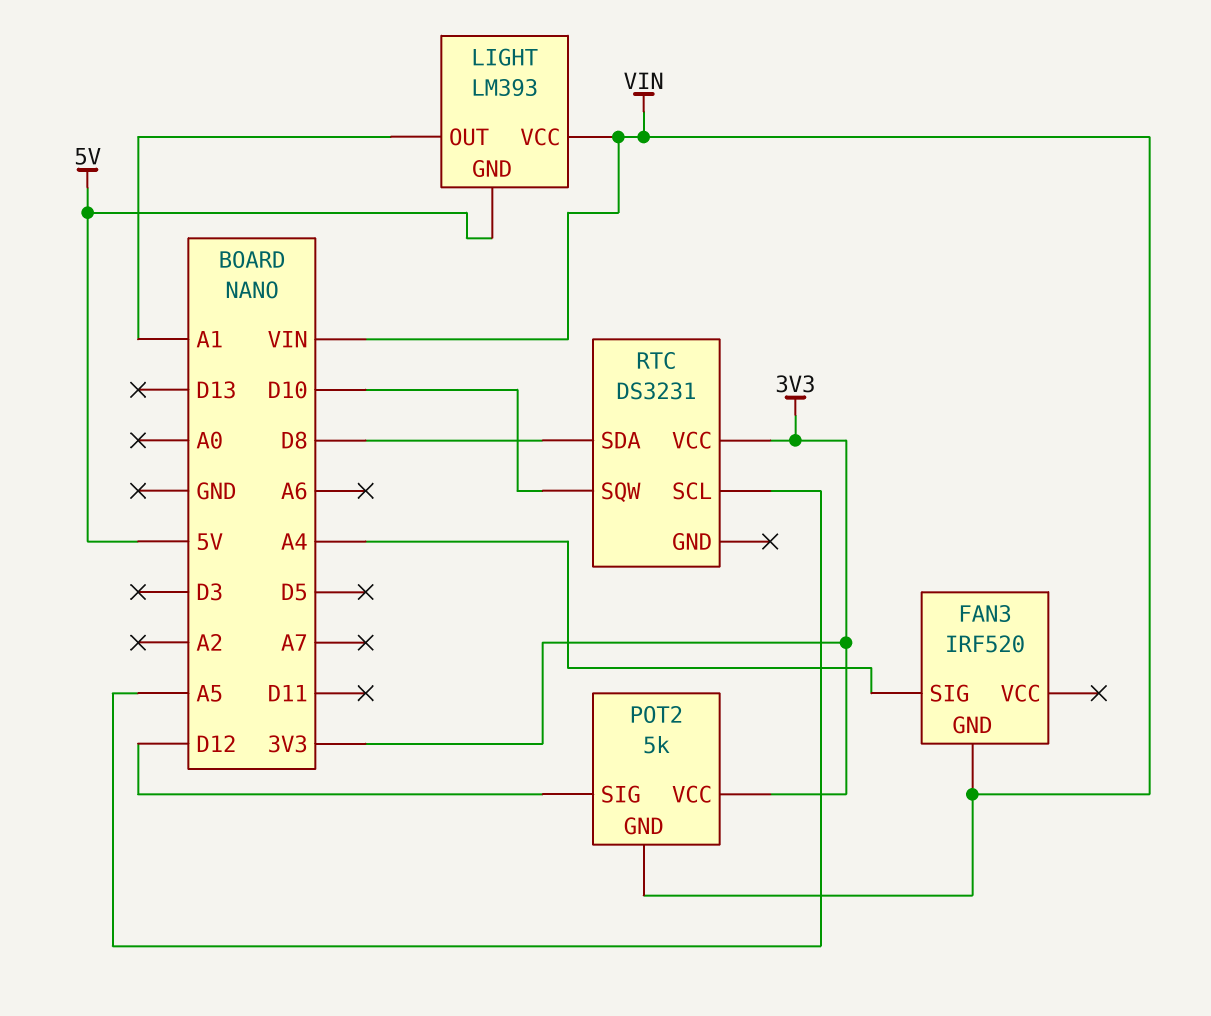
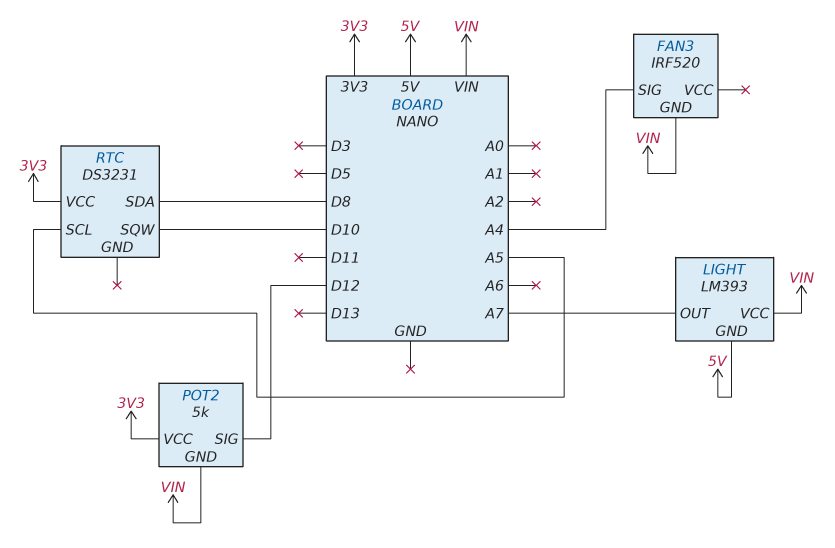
LIGHT pin OUT: A1 -> A7

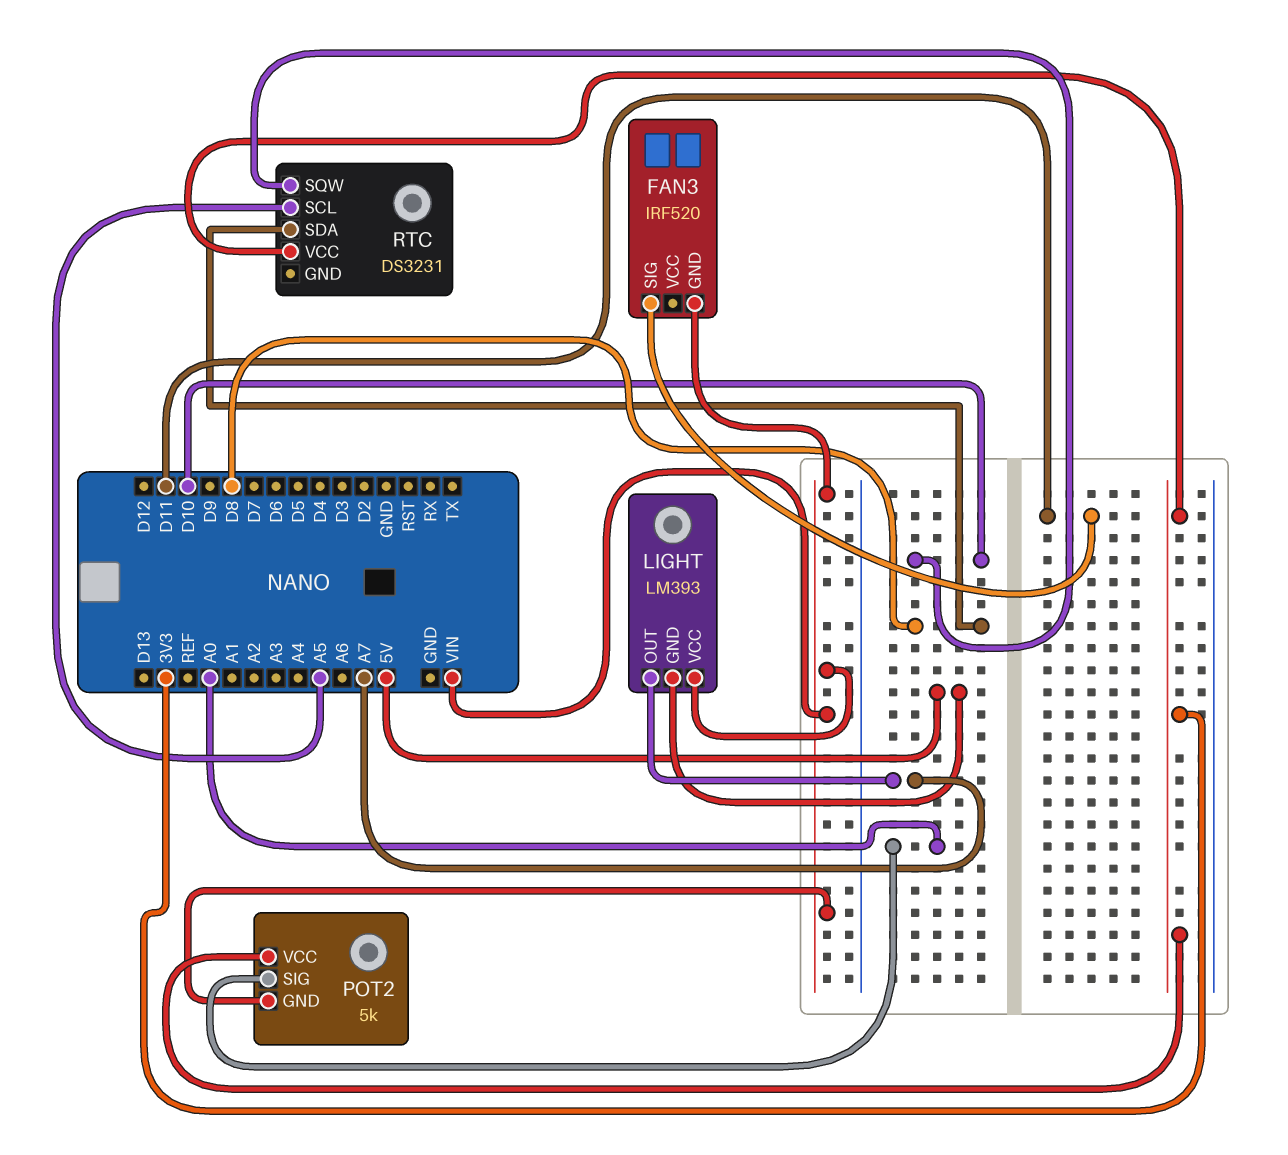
FAN3 pin SIG: A4 -> D11
POT2 pin SIG: D12 -> A0

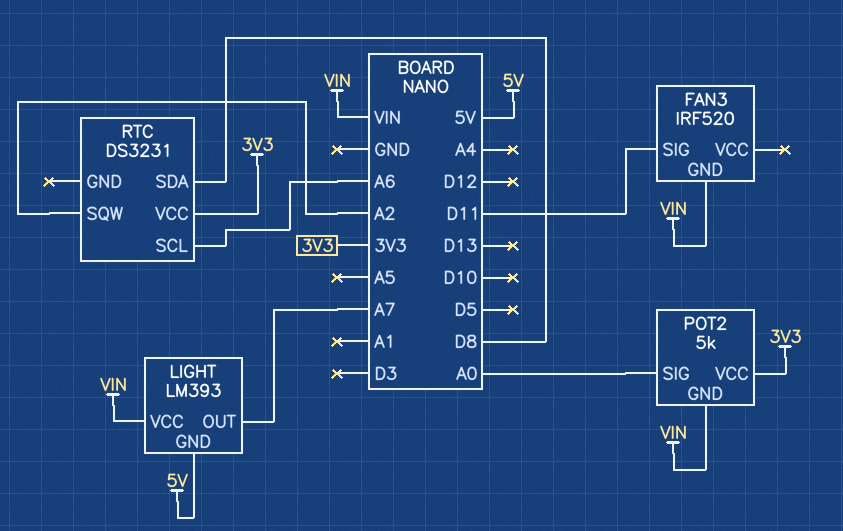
RTC pin SCL: A5 -> A6
RTC pin SQW: D10 -> A2

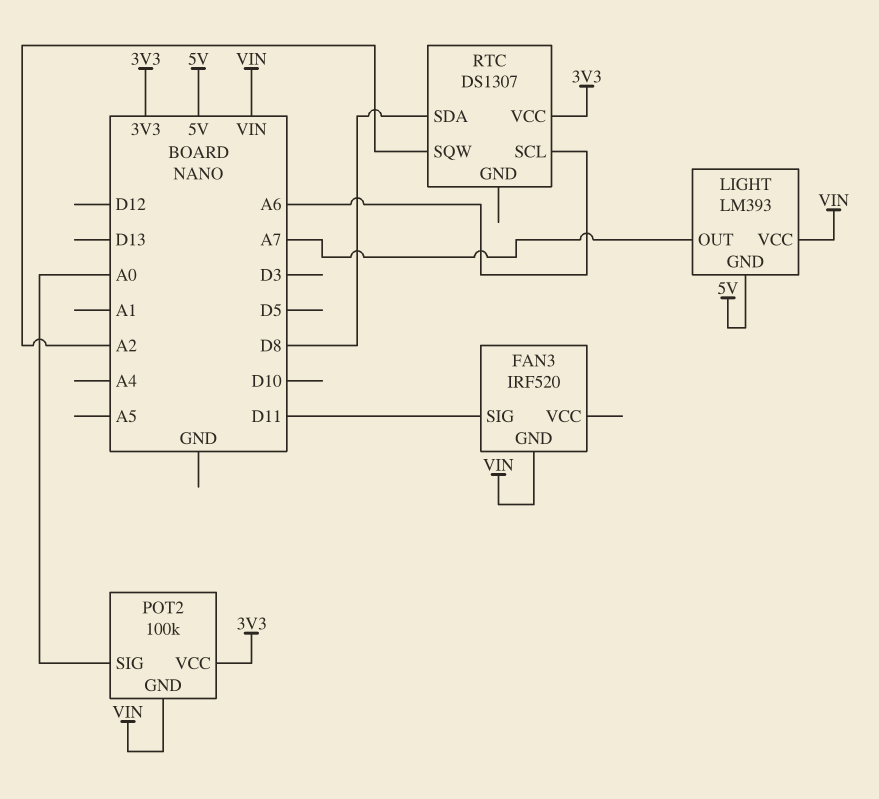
POT2: 5k -> 100k
RTC: DS3231 -> DS1307

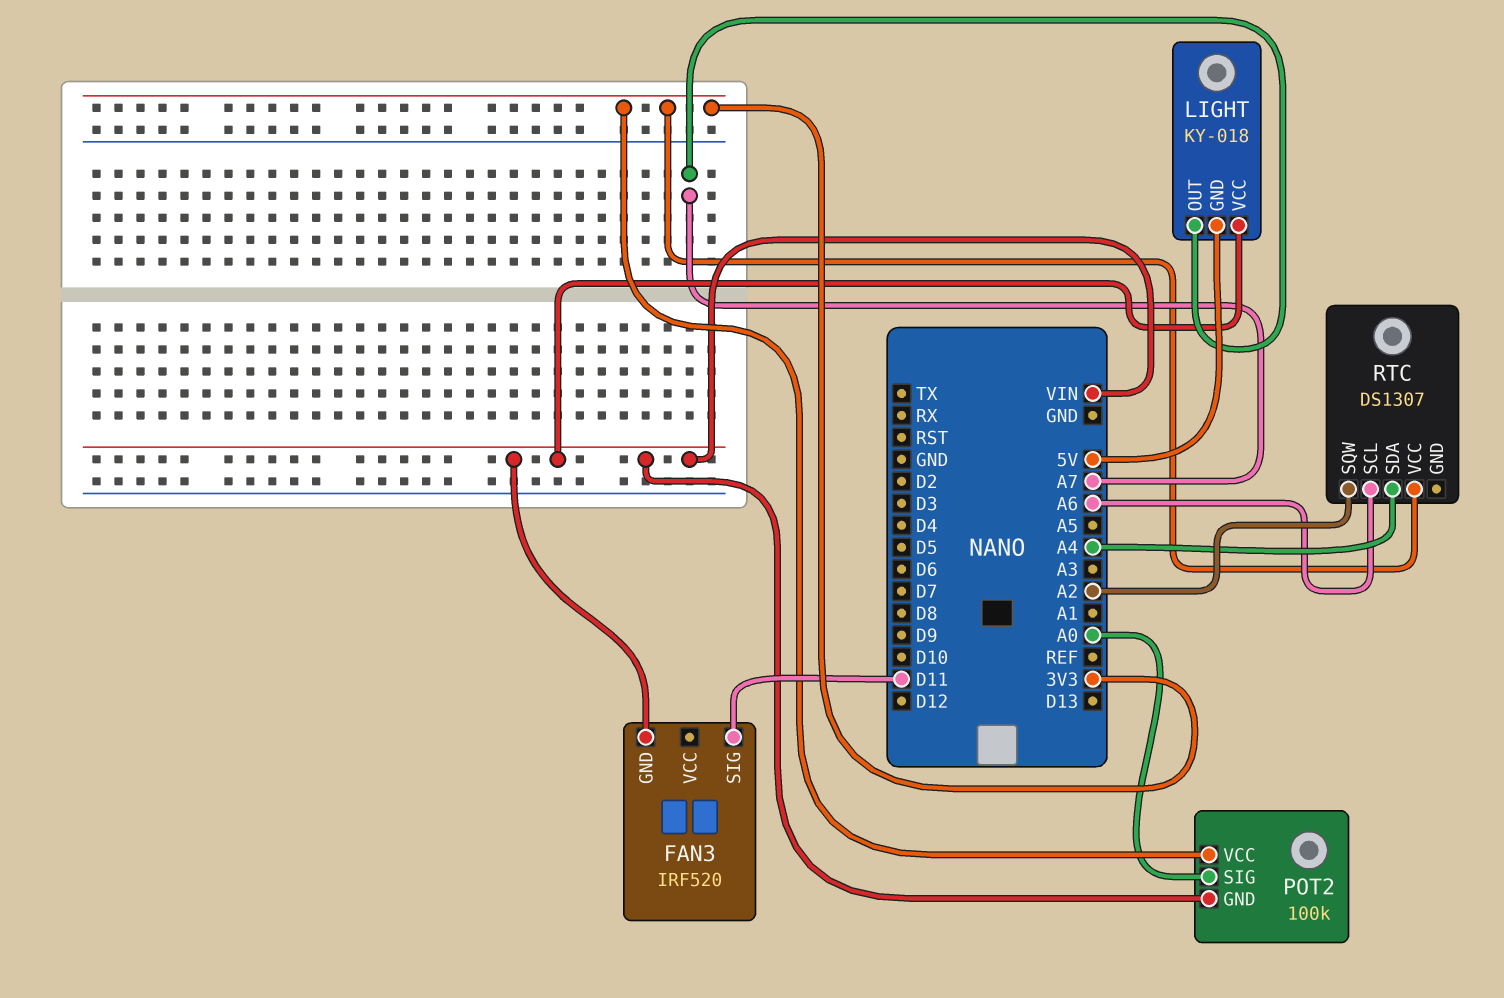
LIGHT: LM393 -> KY-018
RTC pin SDA: D8 -> A4

